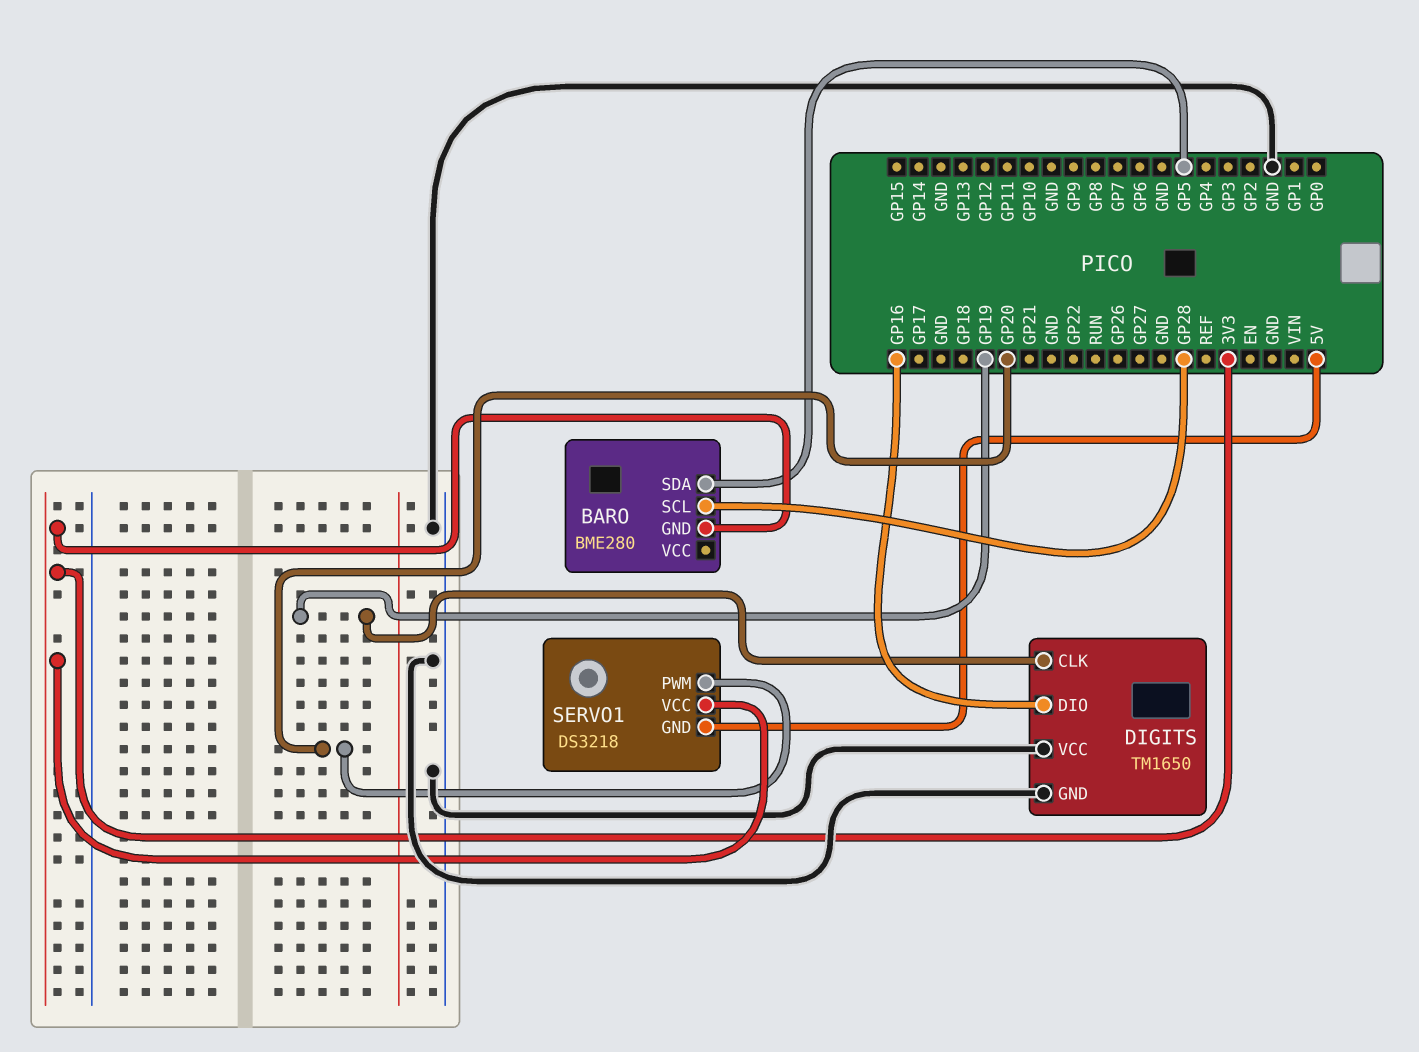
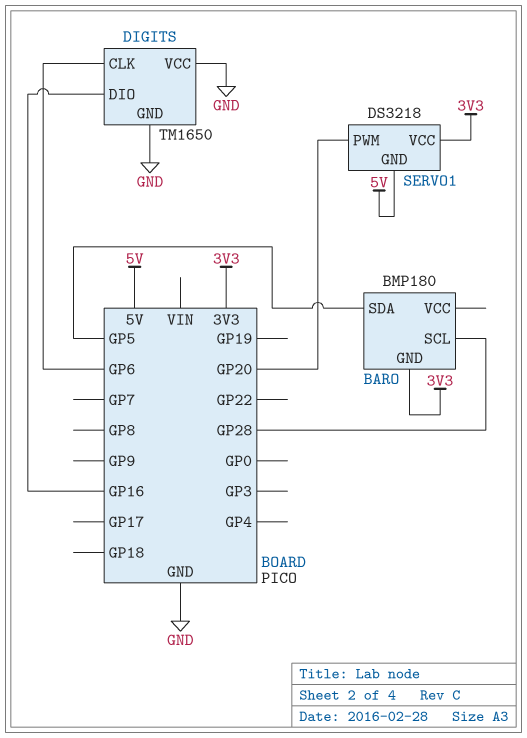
BARO: BME280 -> BMP180
DIGITS pin CLK: GP19 -> GP6

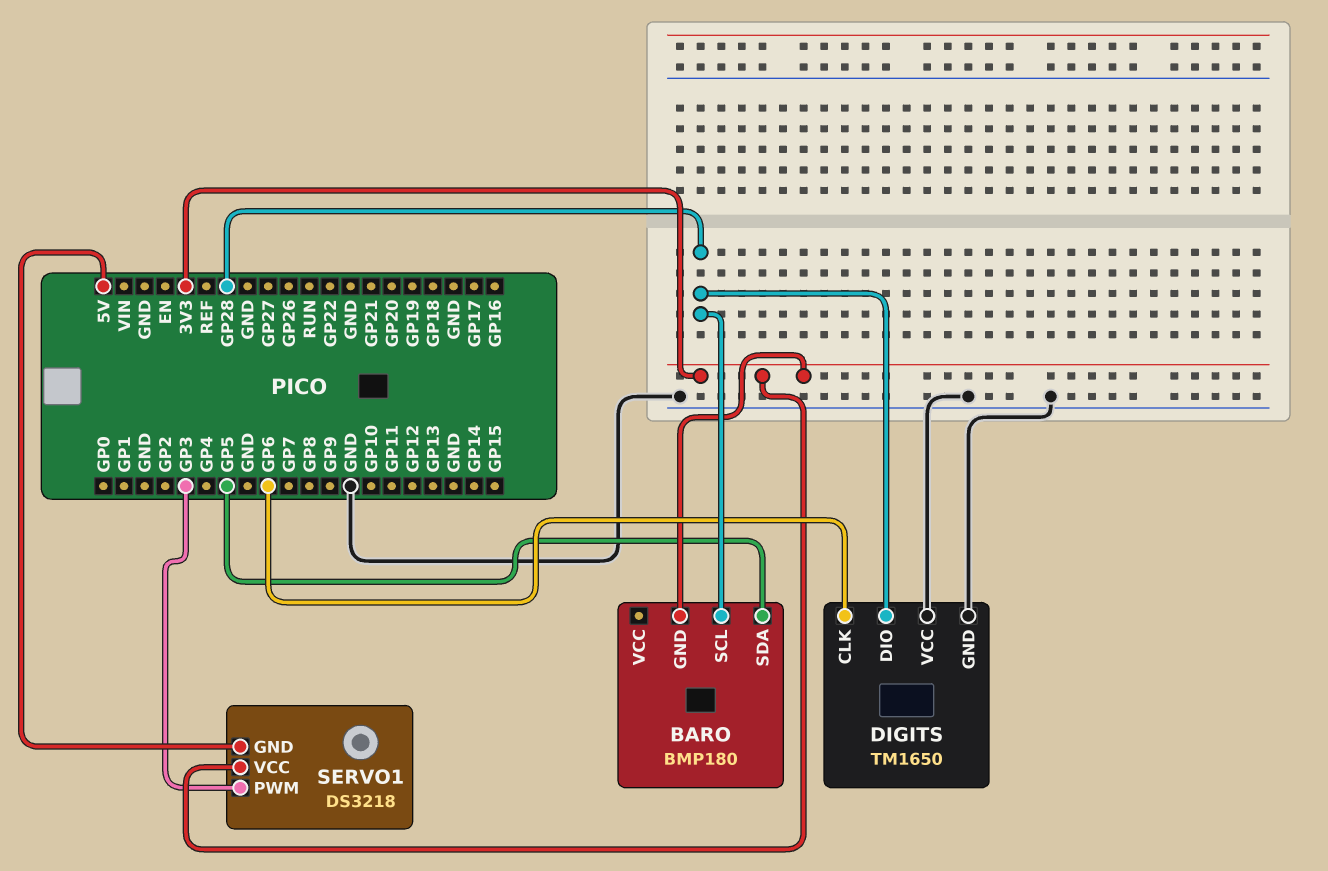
DIGITS pin DIO: GP16 -> GP28
SERVO1 pin PWM: GP20 -> GP3

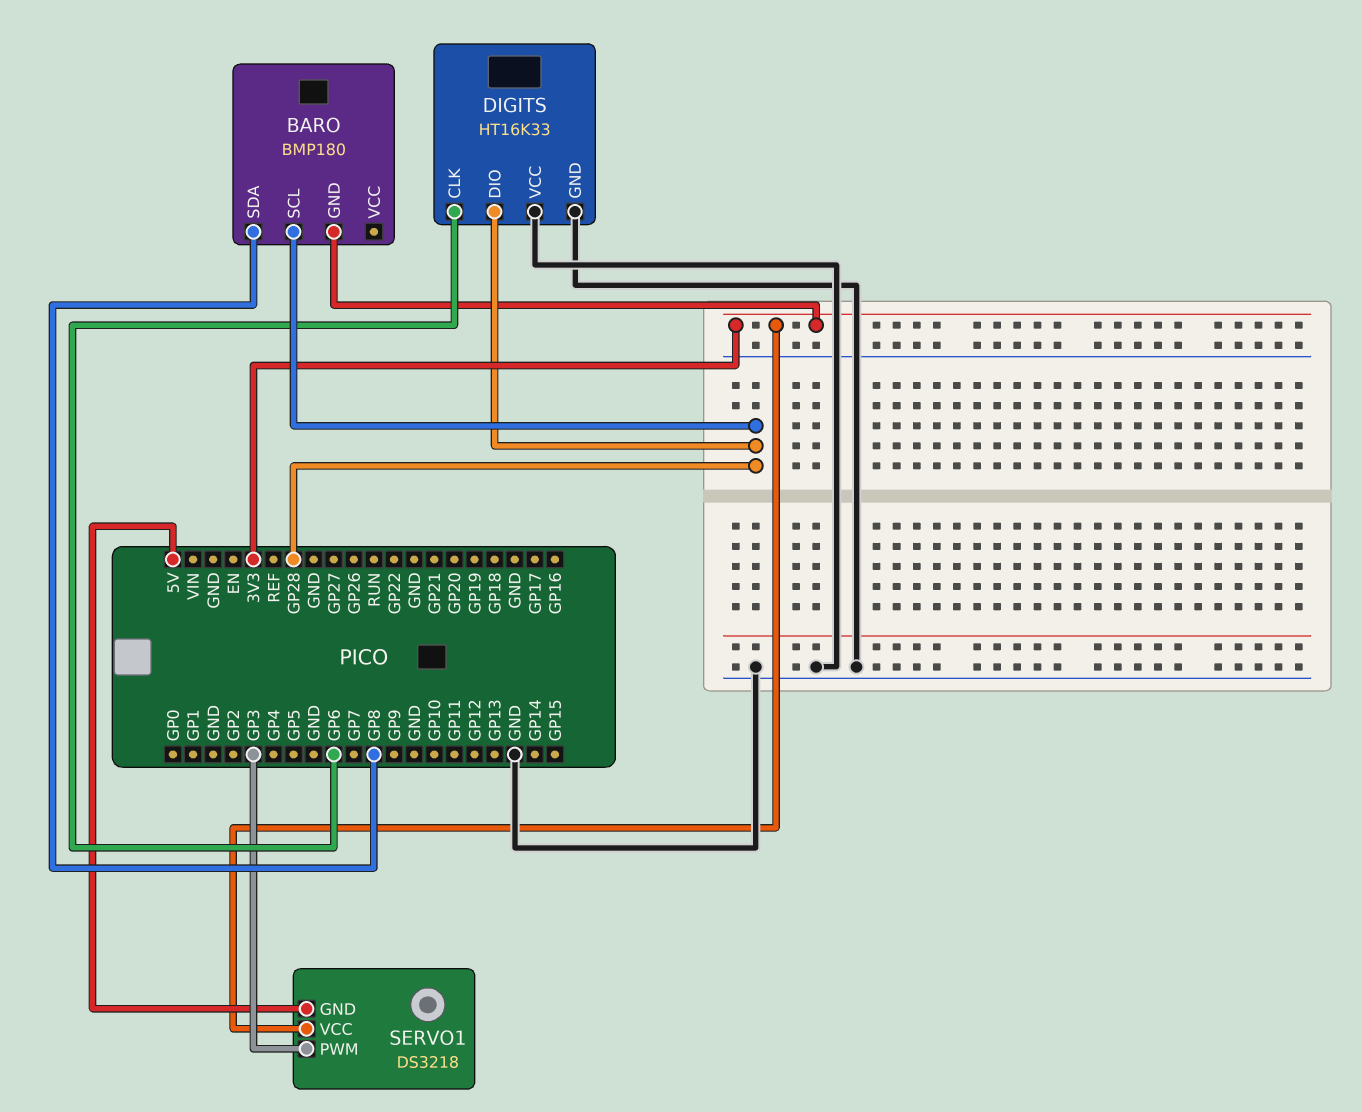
BARO pin SDA: GP5 -> GP8
DIGITS: TM1650 -> HT16K33

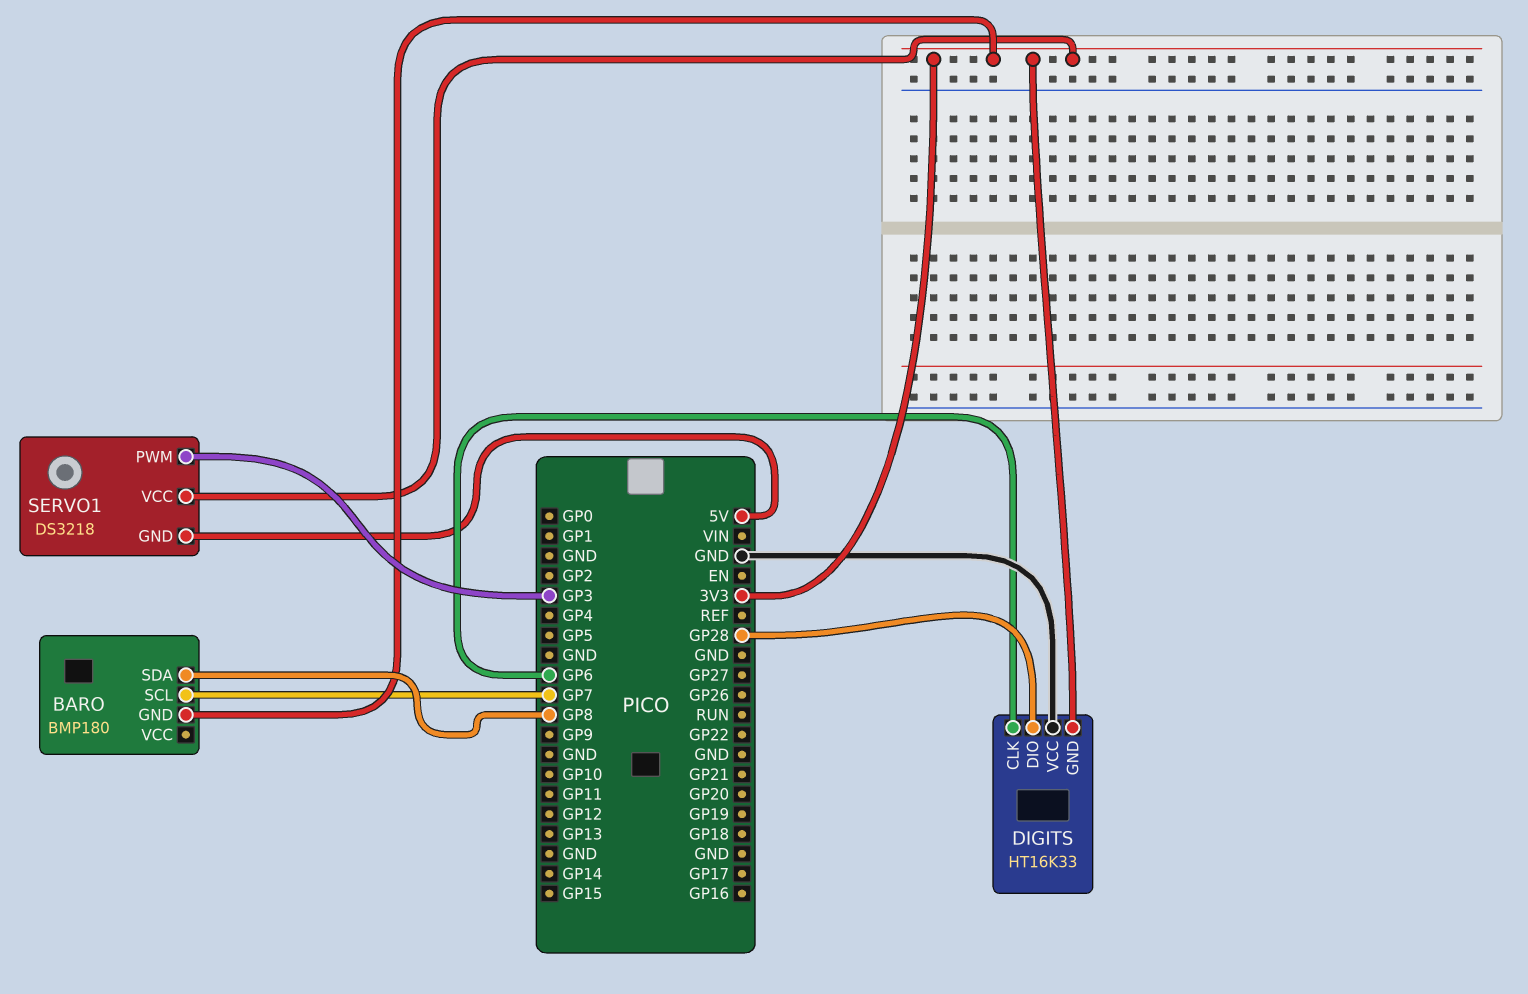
BARO pin SCL: GP28 -> GP7
DIGITS pin GND: GND -> 3V3

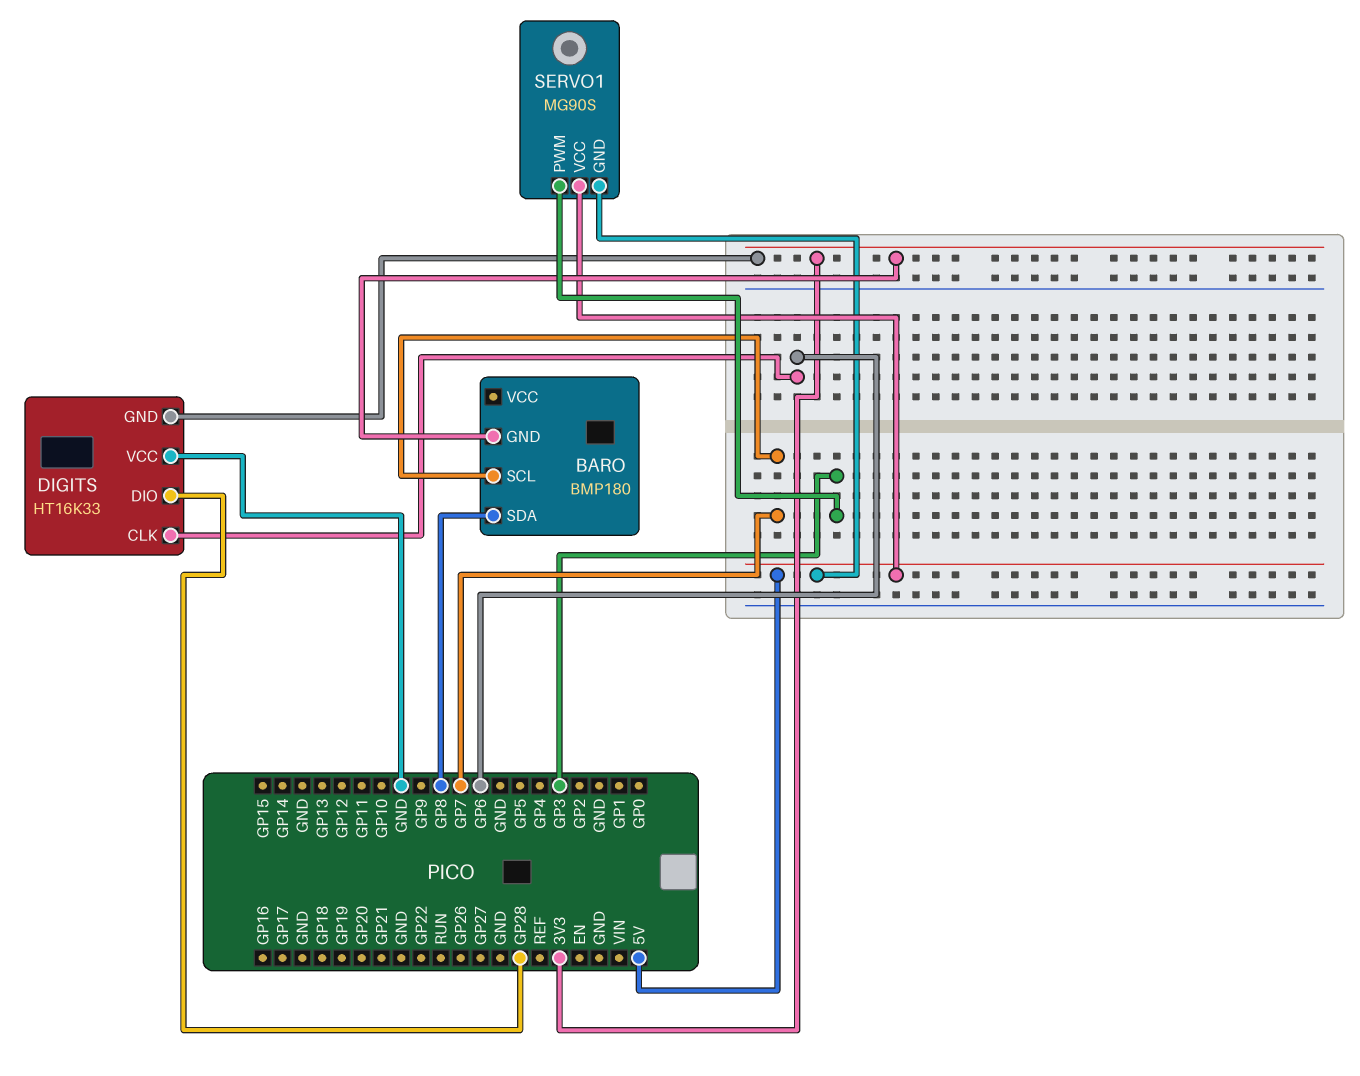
SERVO1: DS3218 -> MG90S
SERVO1 pin VCC: 3V3 -> 5V

